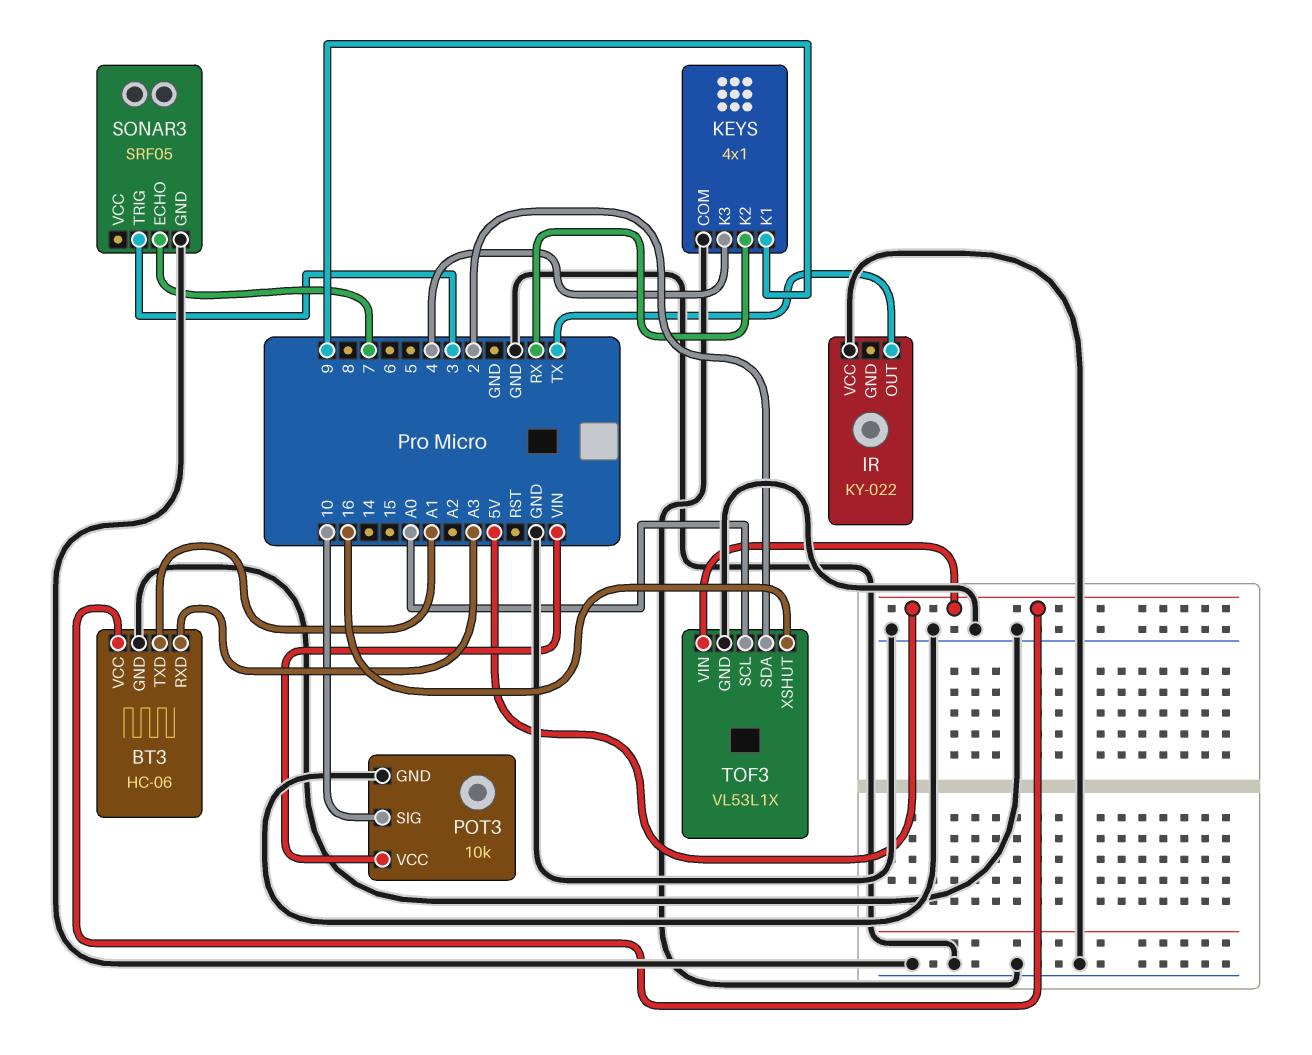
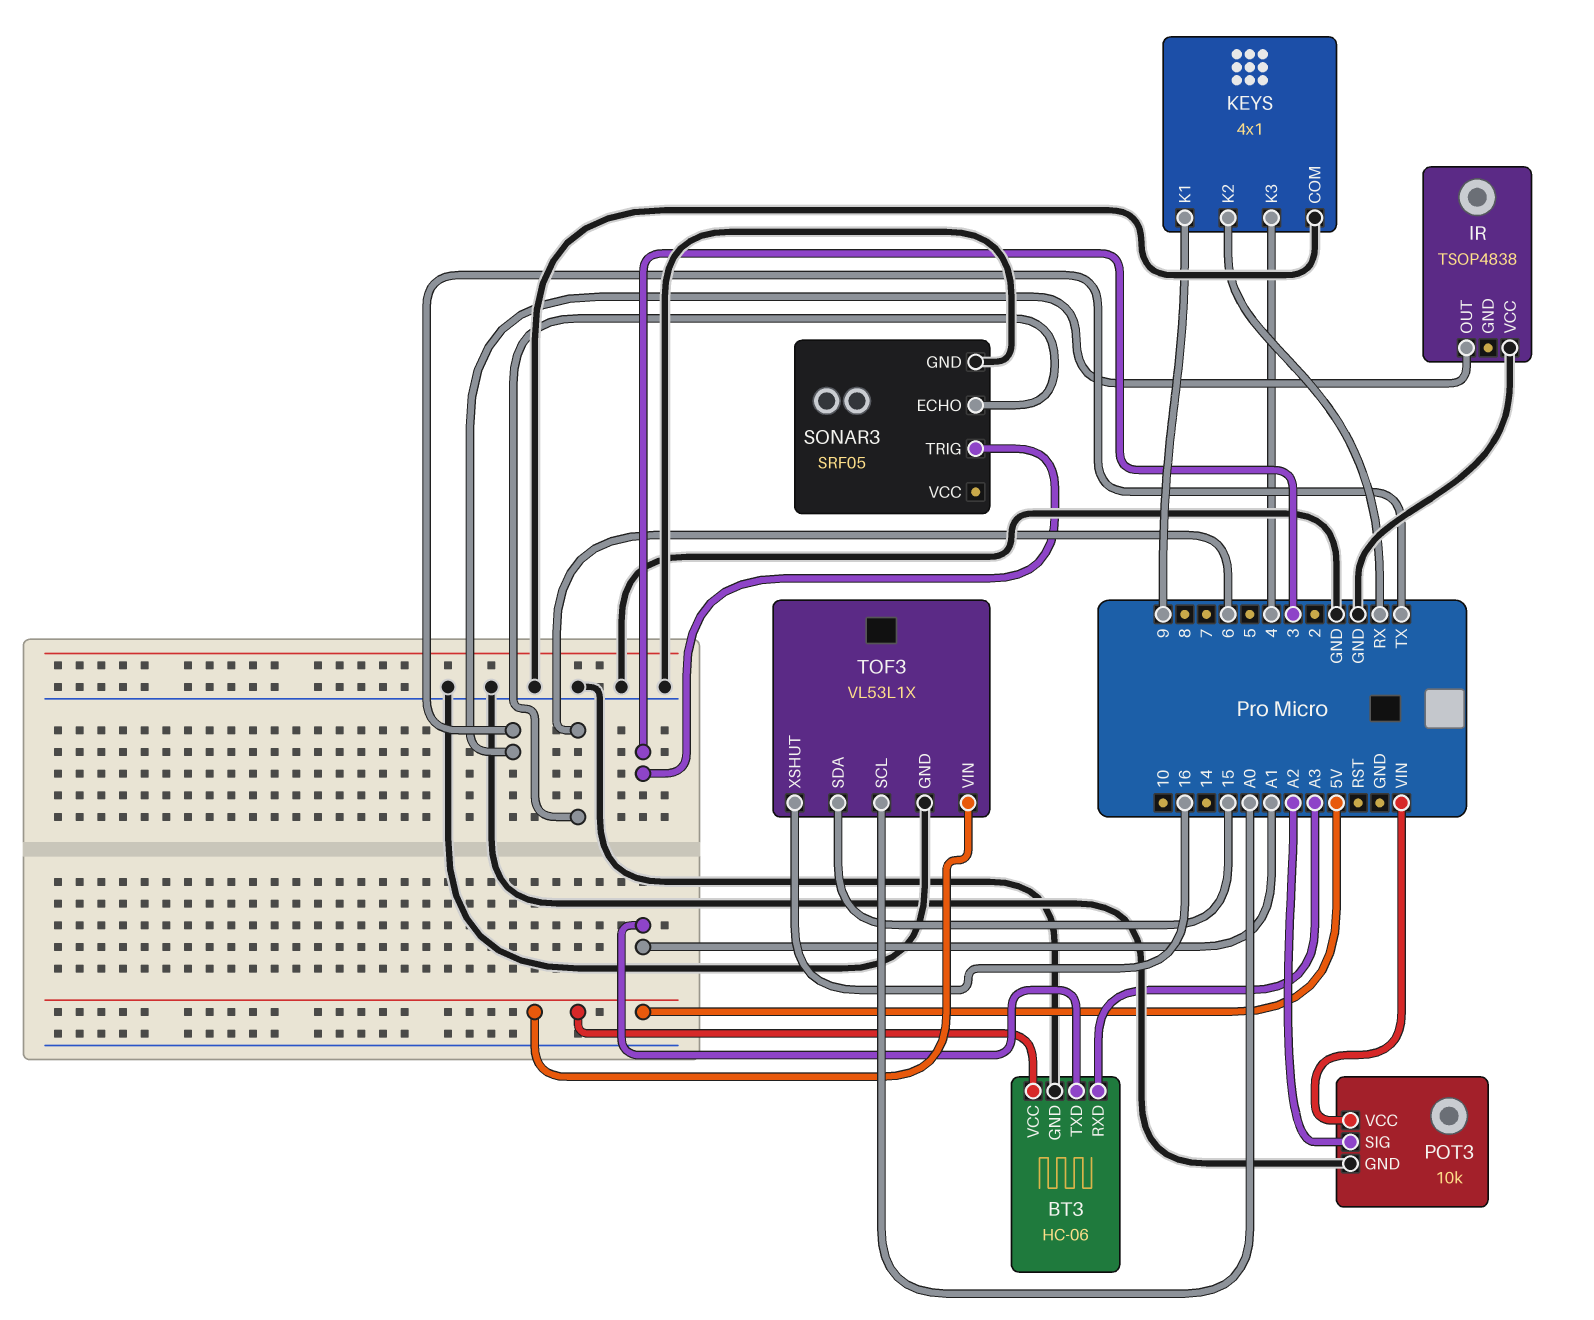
IR: KY-022 -> TSOP4838
POT3 pin SIG: 10 -> A2
SONAR3 pin ECHO: 7 -> 6
TOF3 pin SDA: 2 -> 15

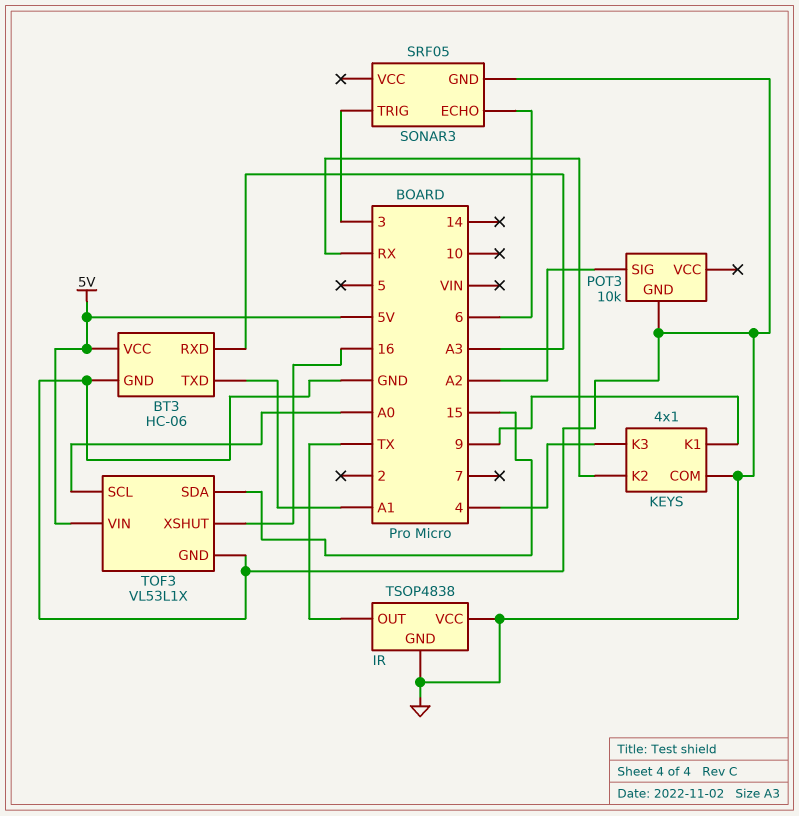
IR pin GND: none -> GND
POT3 pin VCC: VIN -> none

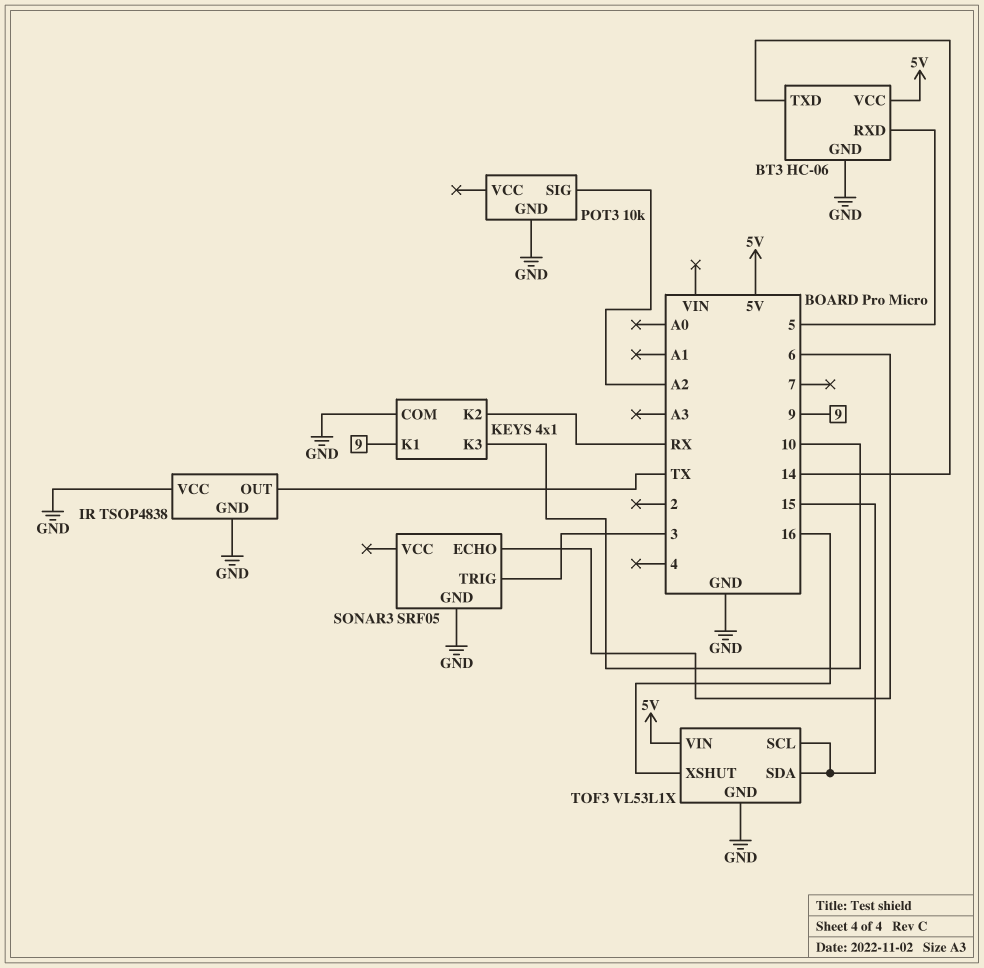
BT3 pin RXD: A3 -> 5
BT3 pin TXD: A1 -> 14
KEYS pin K3: 4 -> 10
TOF3 pin SCL: A0 -> 15

